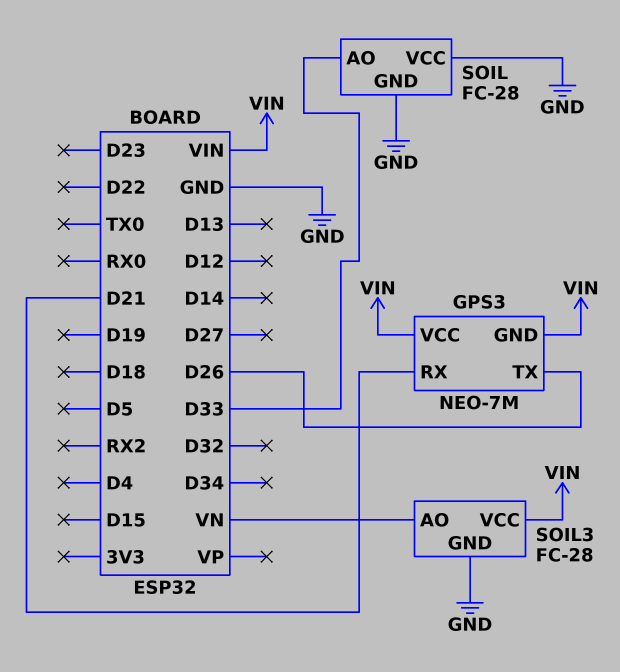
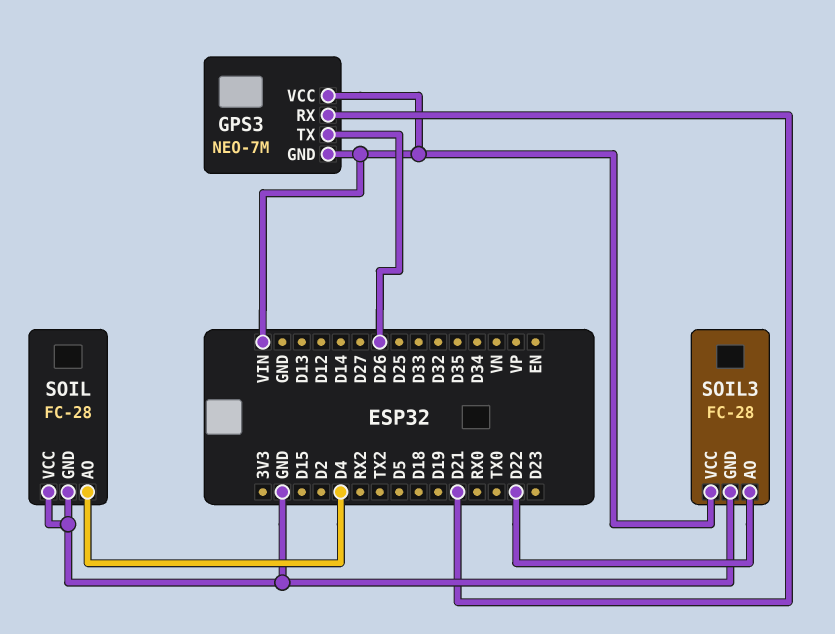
SOIL pin AO: D33 -> D4
SOIL3 pin AO: VN -> D22

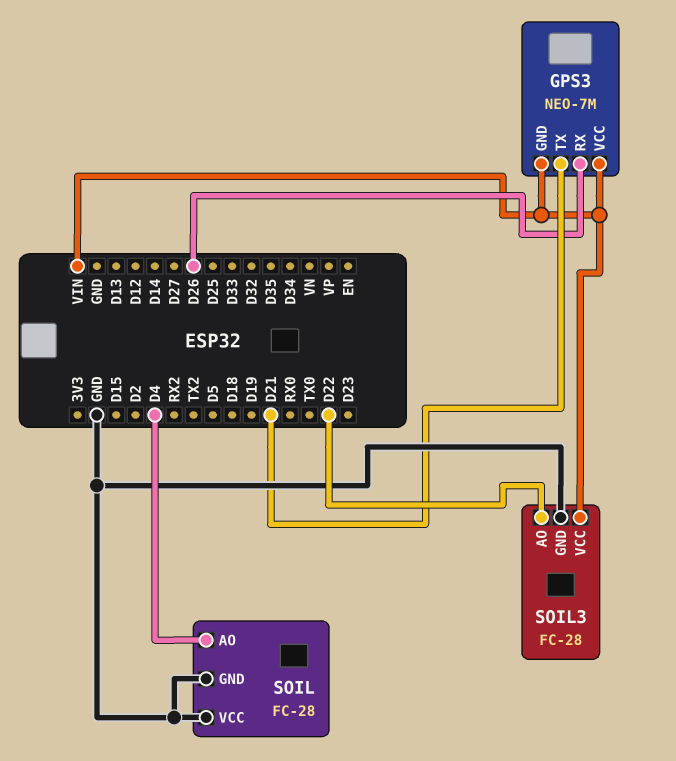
GPS3 pin RX: D21 -> D26
GPS3 pin TX: D26 -> D21

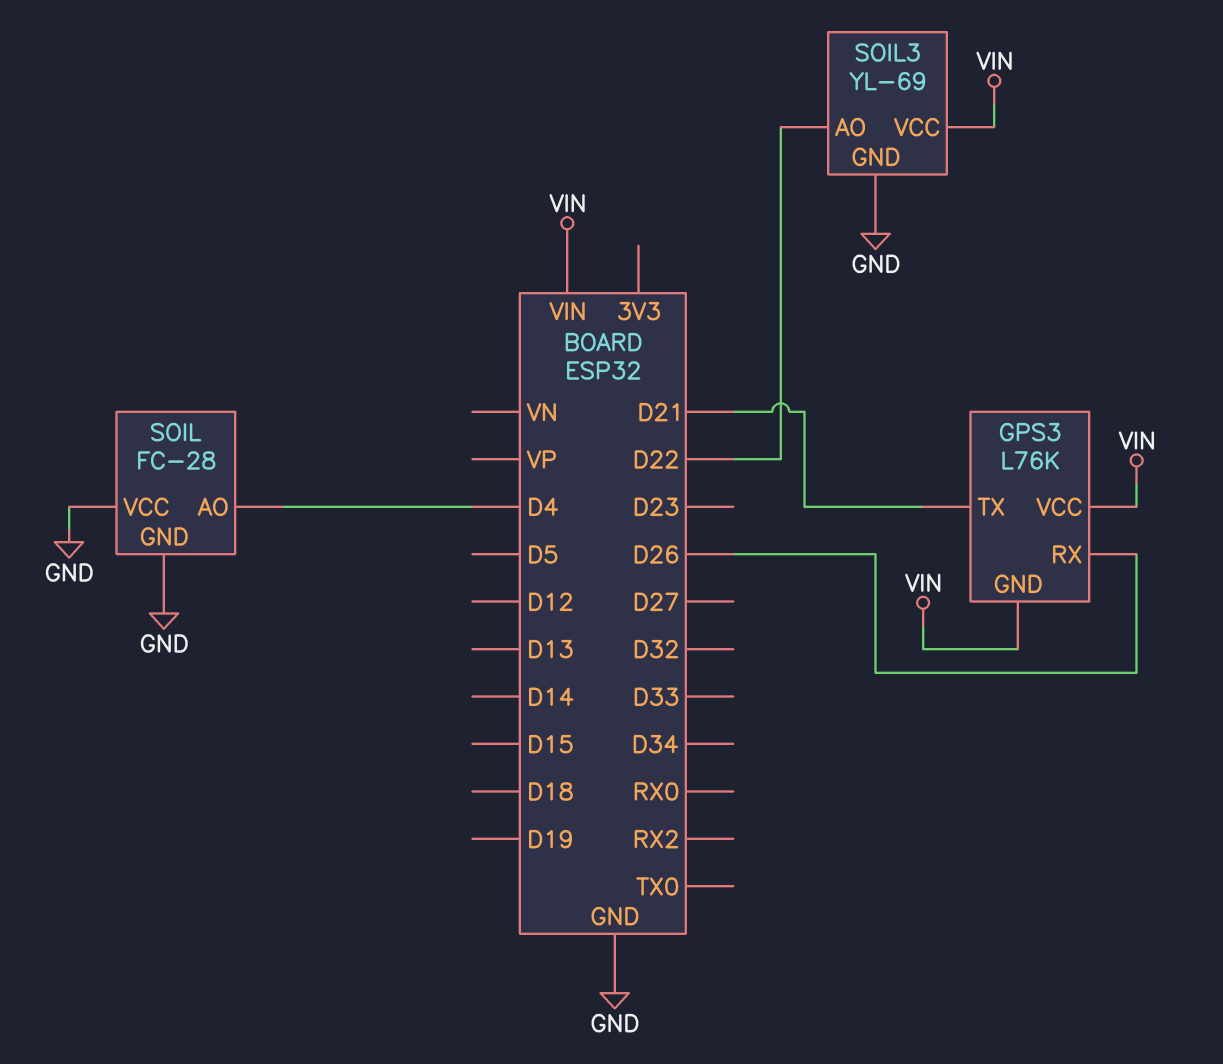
GPS3: NEO-7M -> L76K
SOIL3: FC-28 -> YL-69

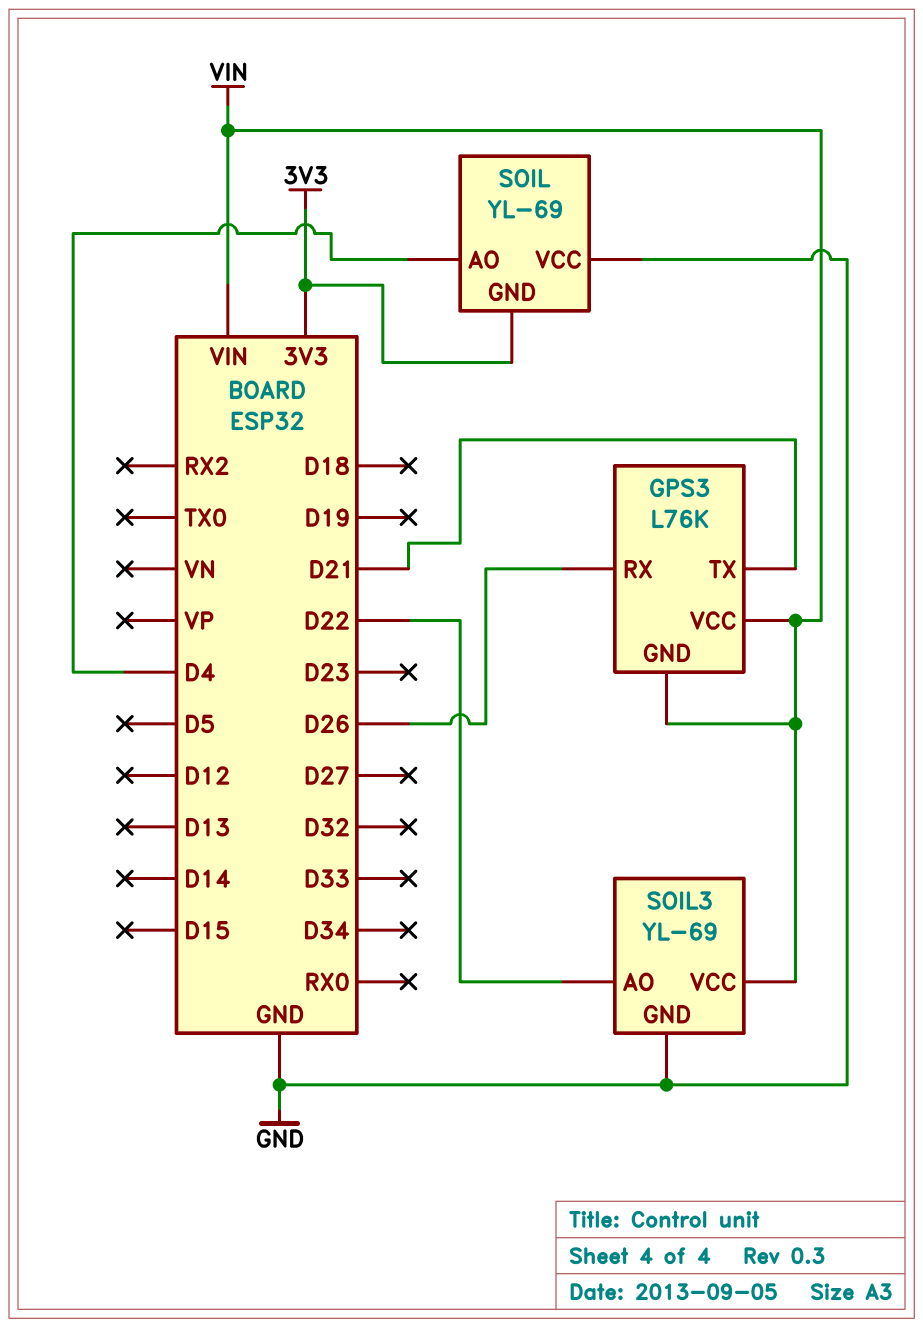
SOIL: FC-28 -> YL-69
SOIL pin GND: GND -> 3V3

